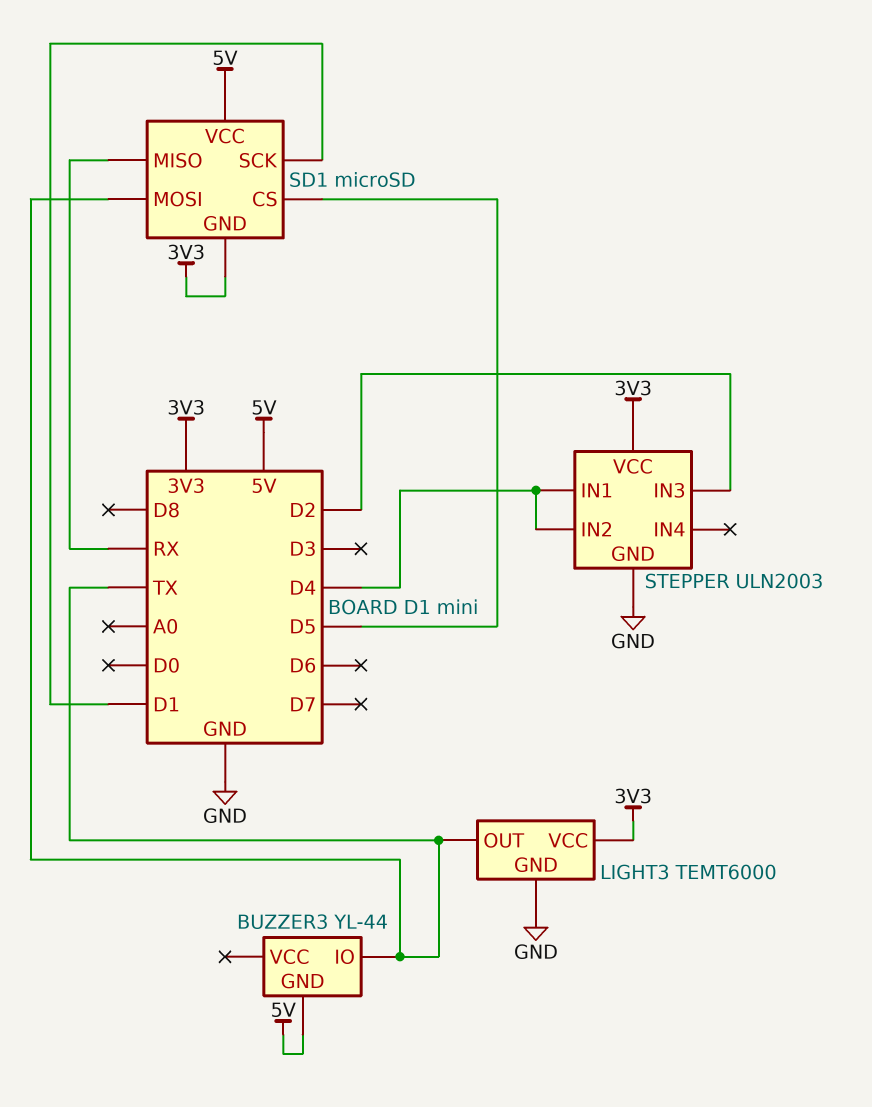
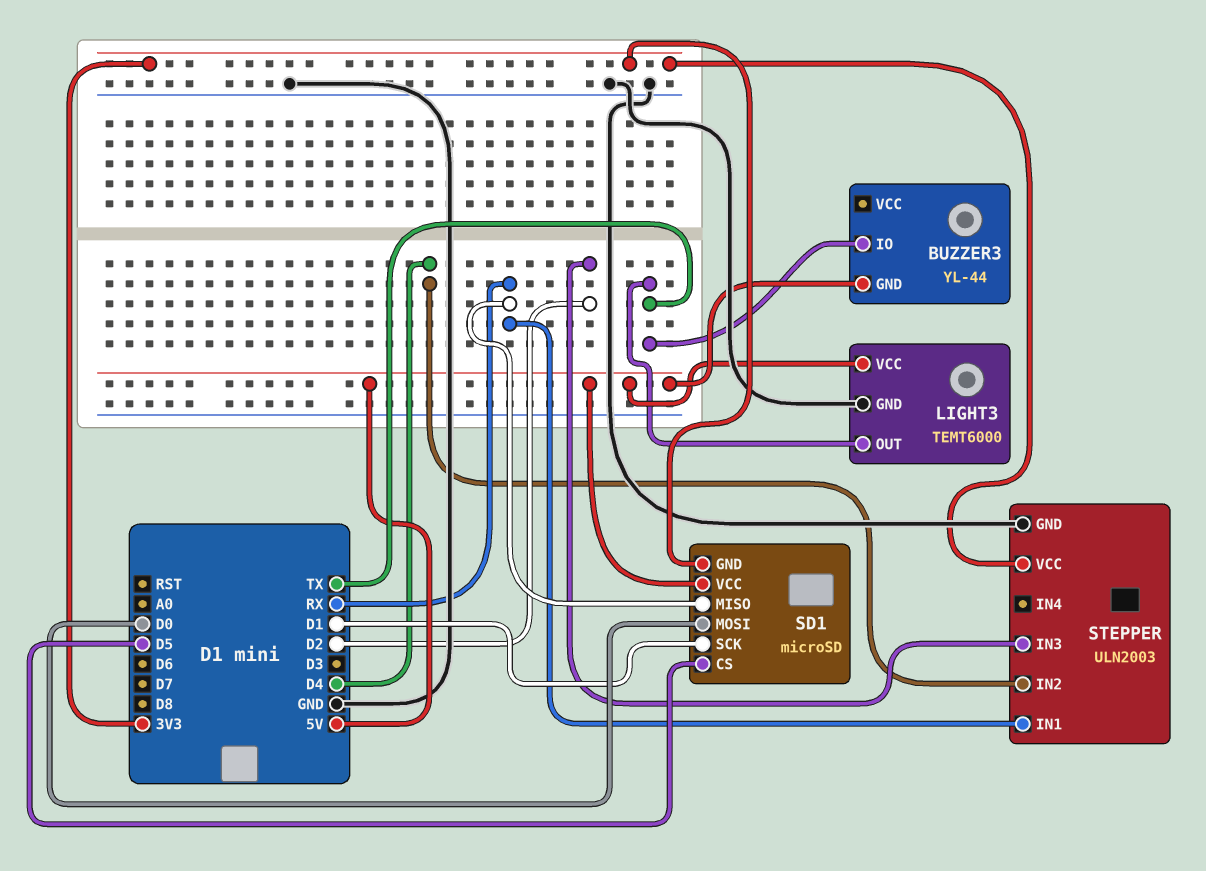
LIGHT3 pin VCC: 3V3 -> 5V
SD1 pin MOSI: TX -> D0
STEPPER pin IN1: D4 -> RX

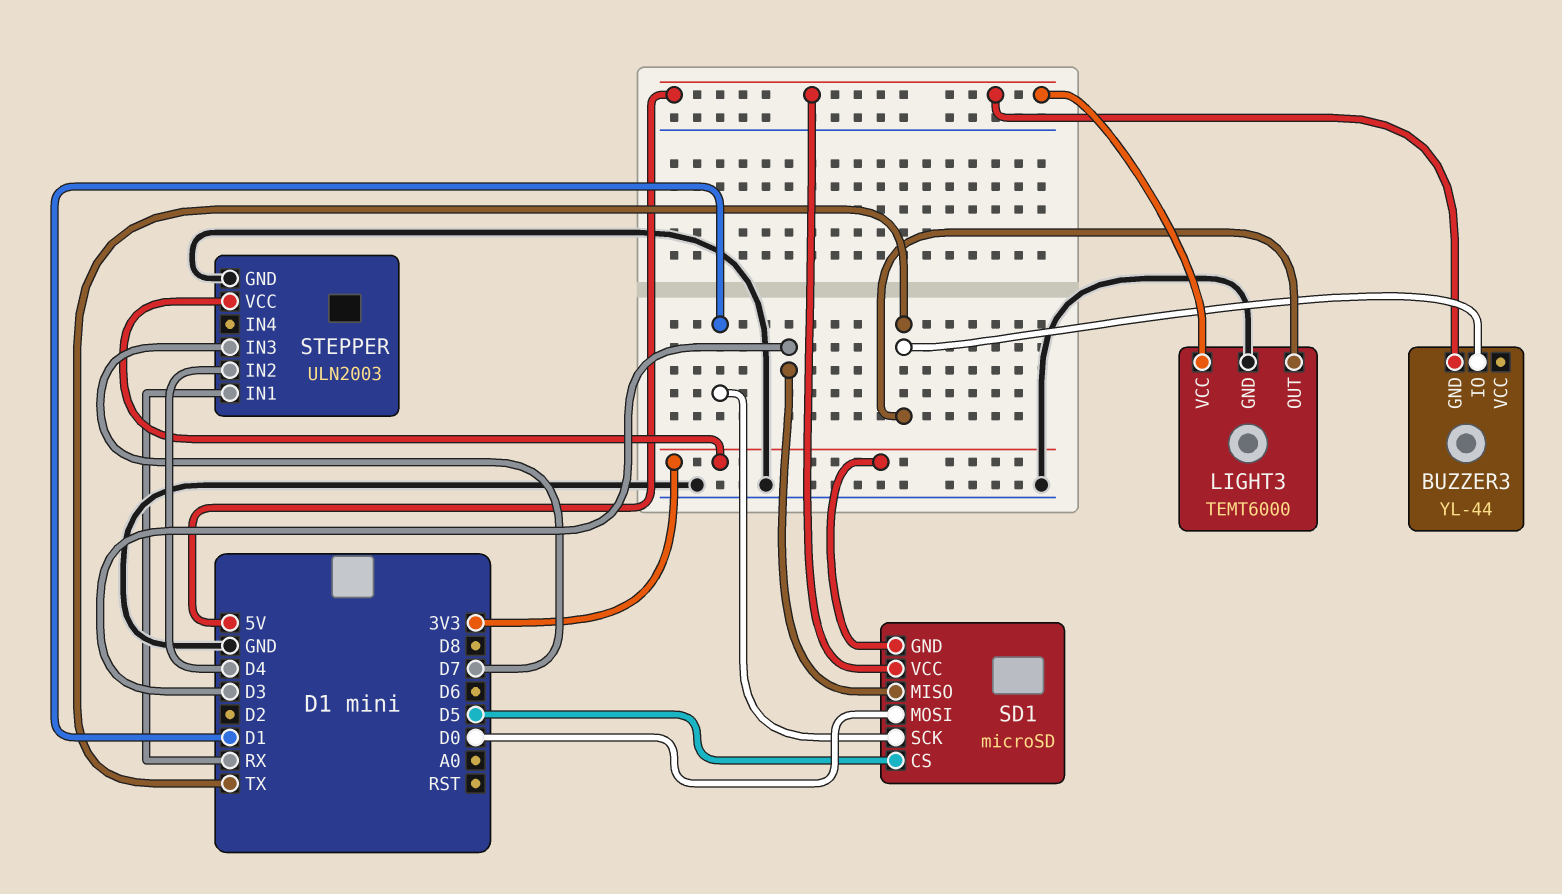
SD1 pin MISO: RX -> D3
STEPPER pin IN3: D2 -> D7

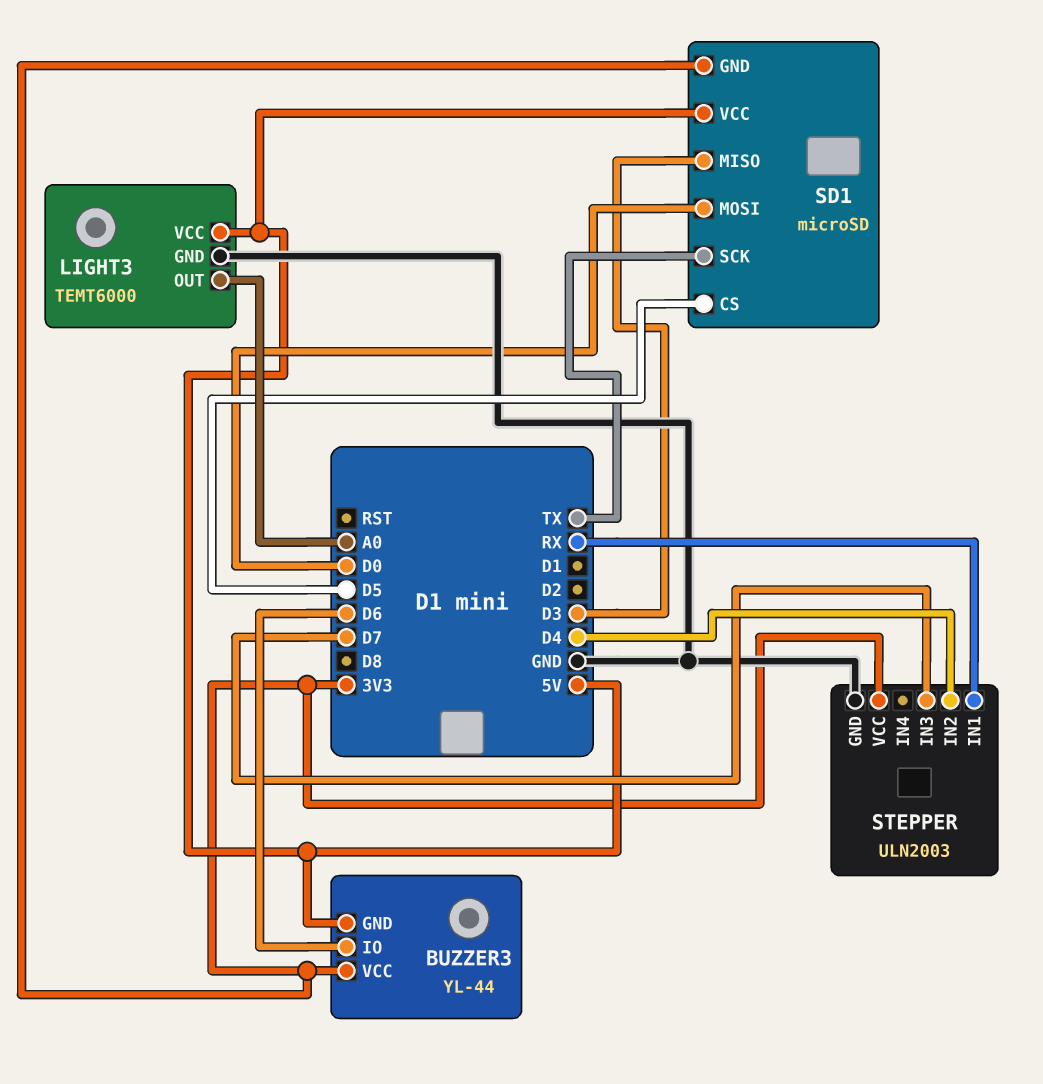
BUZZER3 pin IO: TX -> D6
BUZZER3 pin VCC: none -> 3V3
LIGHT3 pin OUT: TX -> A0
SD1 pin SCK: D1 -> TX

